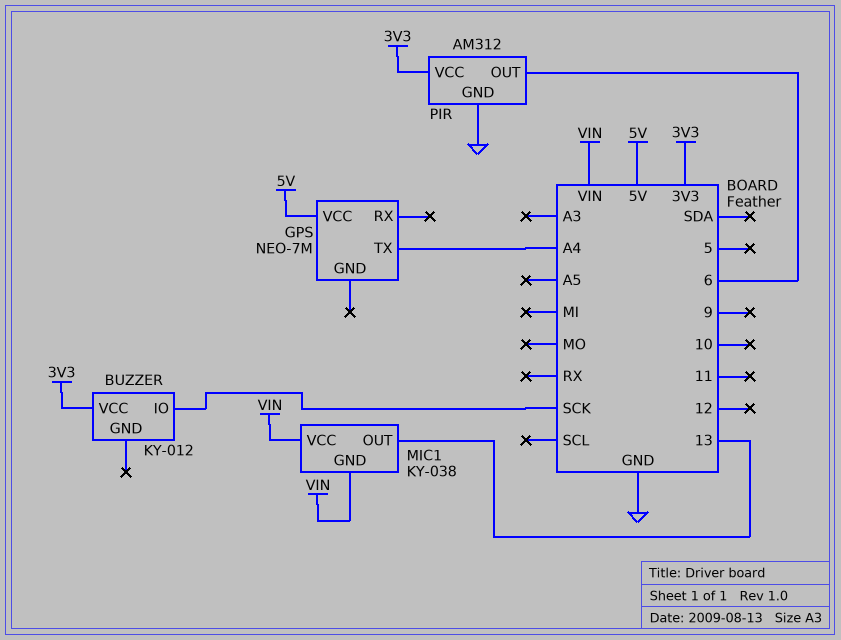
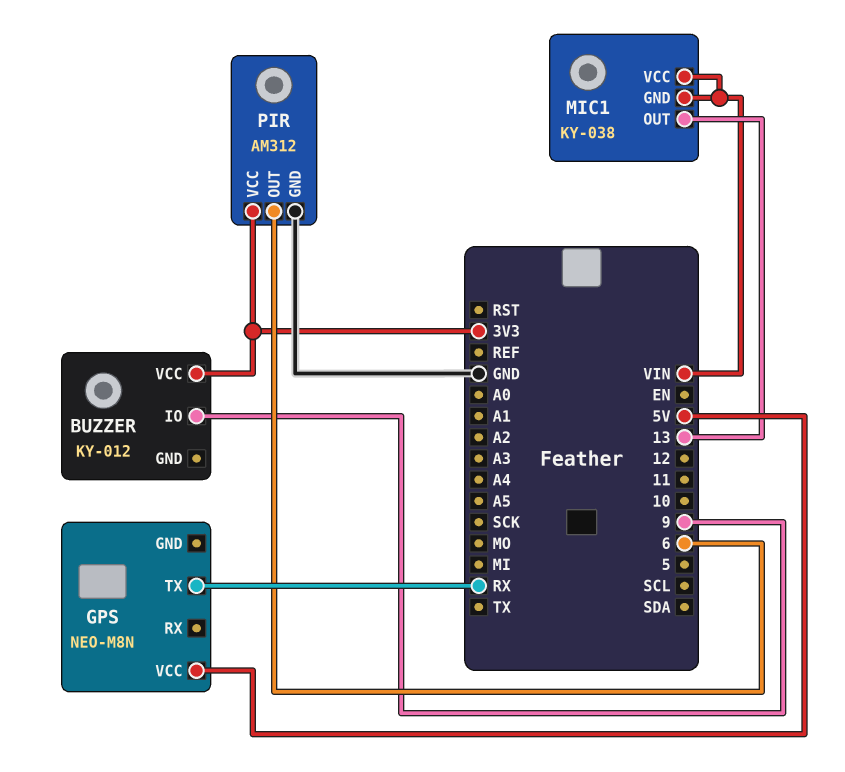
BUZZER pin IO: SCK -> 9
GPS: NEO-7M -> NEO-M8N
GPS pin TX: A4 -> RX

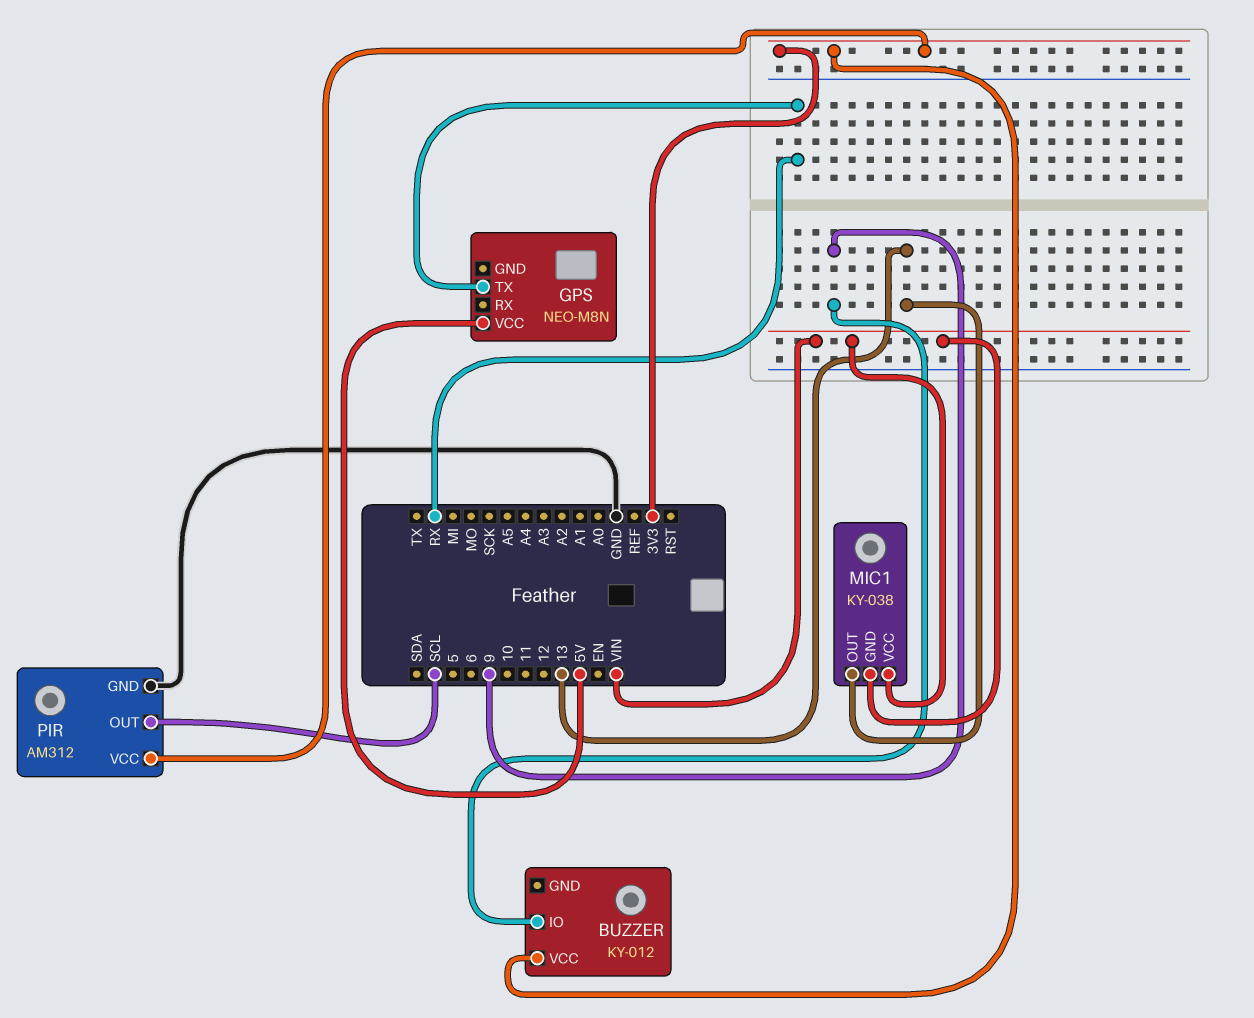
PIR pin OUT: 6 -> SCL

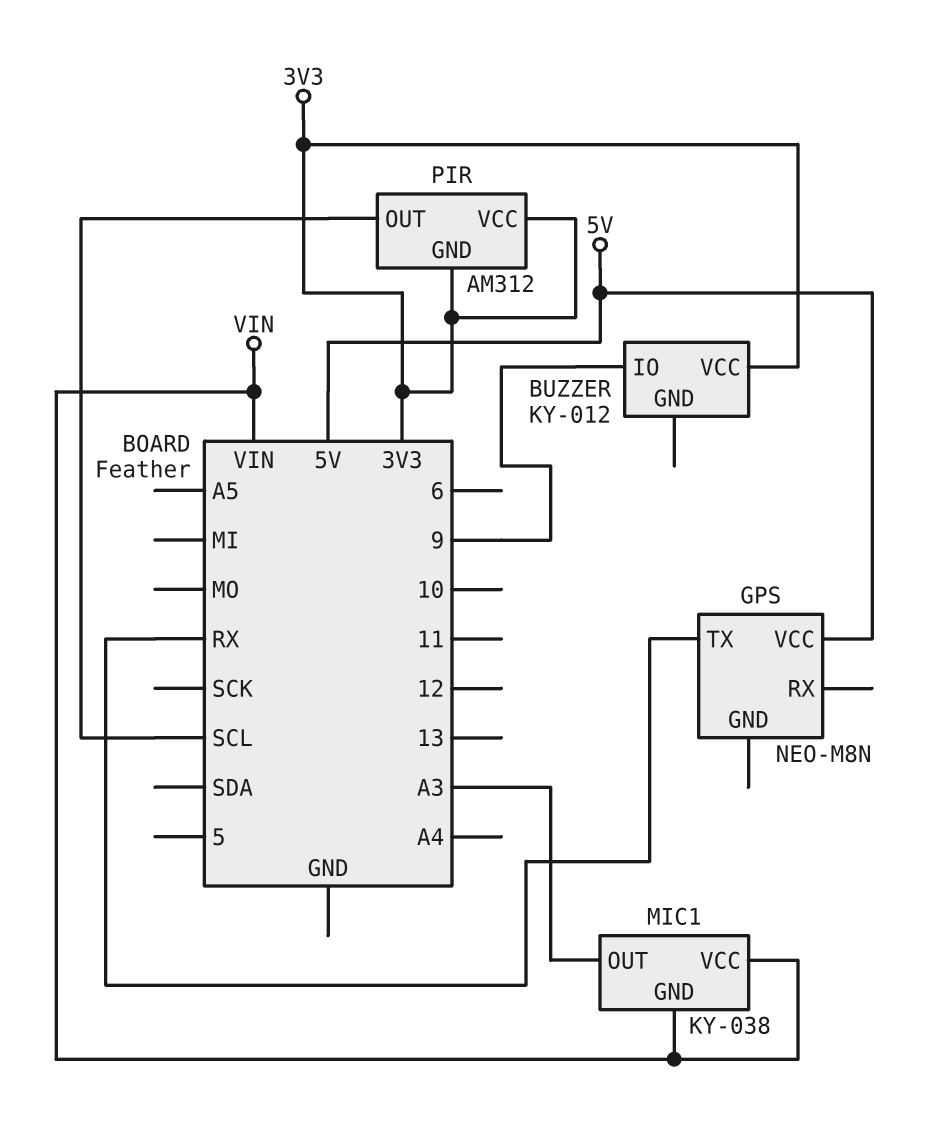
MIC1 pin OUT: 13 -> A3
PIR pin GND: GND -> 3V3

